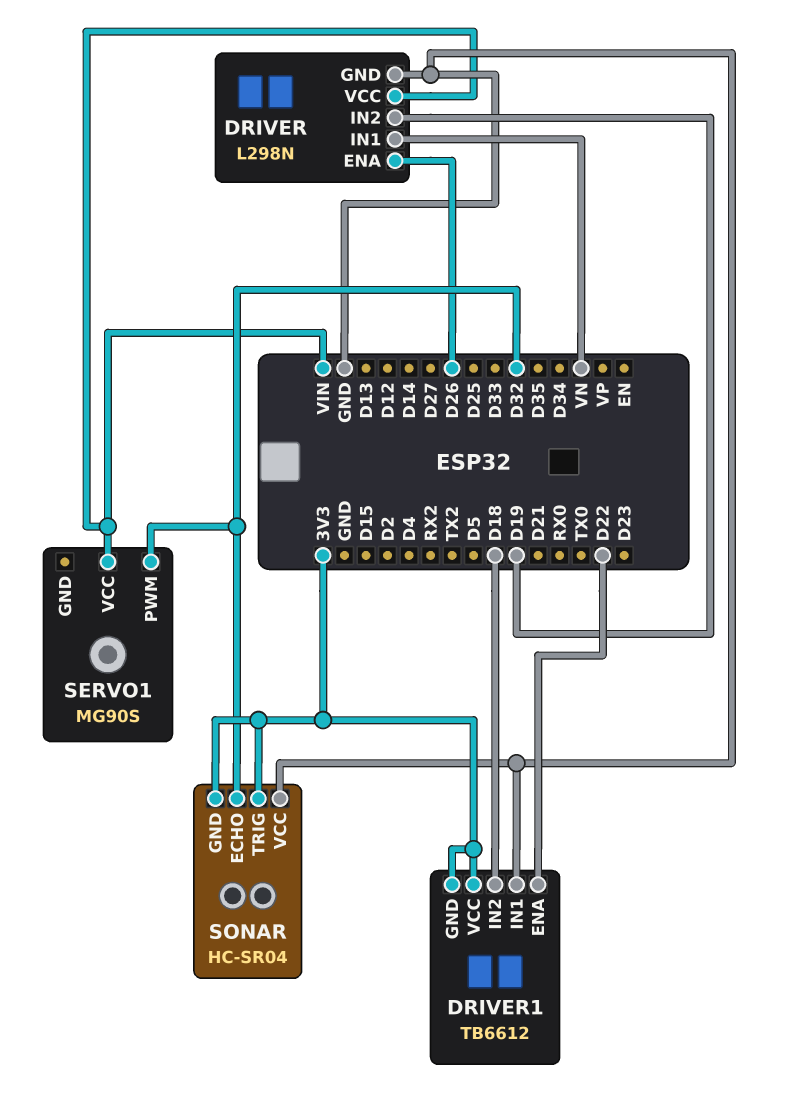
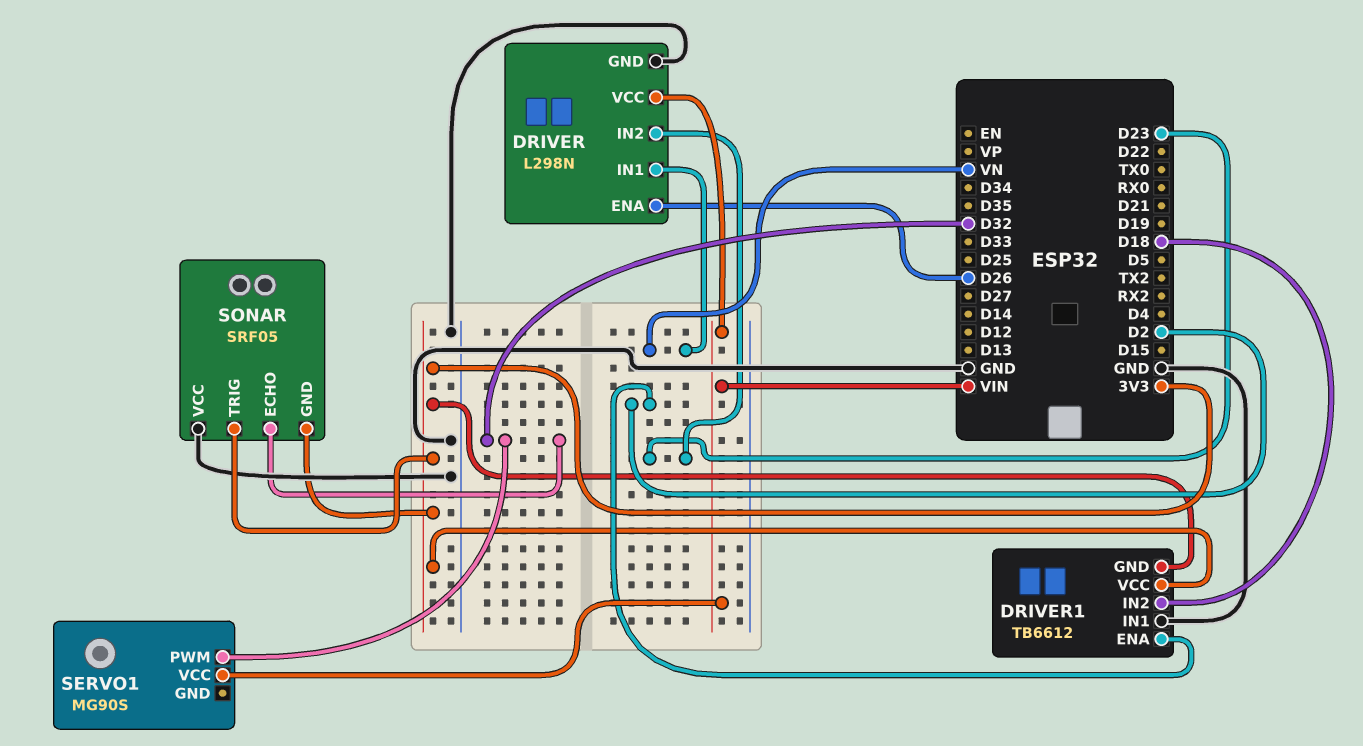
DRIVER pin IN2: D19 -> D23
DRIVER1 pin ENA: D22 -> D2
SONAR: HC-SR04 -> SRF05

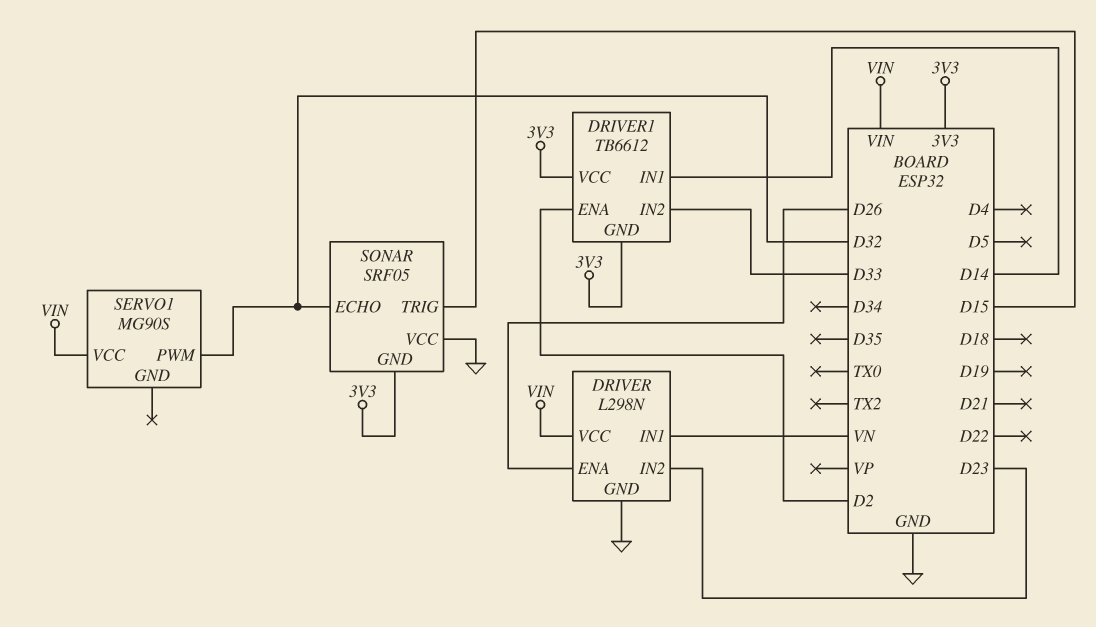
DRIVER1 pin IN1: GND -> D14
DRIVER1 pin IN2: D18 -> D33
SONAR pin TRIG: 3V3 -> D15

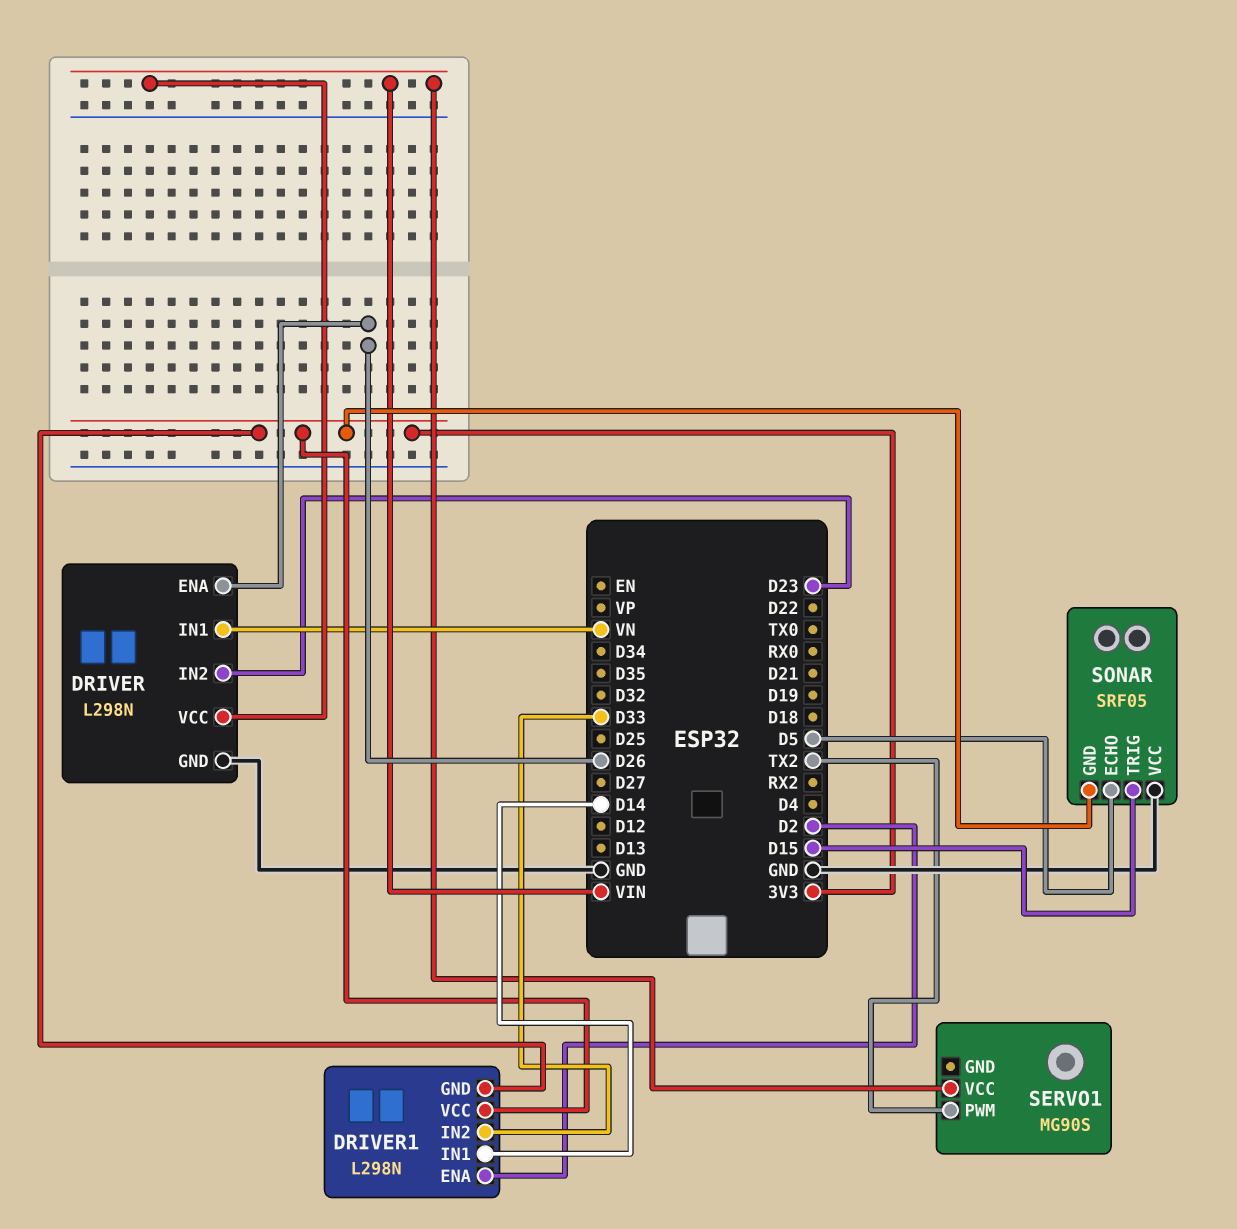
DRIVER1: TB6612 -> L298N
SERVO1 pin PWM: D32 -> TX2
SONAR pin ECHO: D32 -> D5

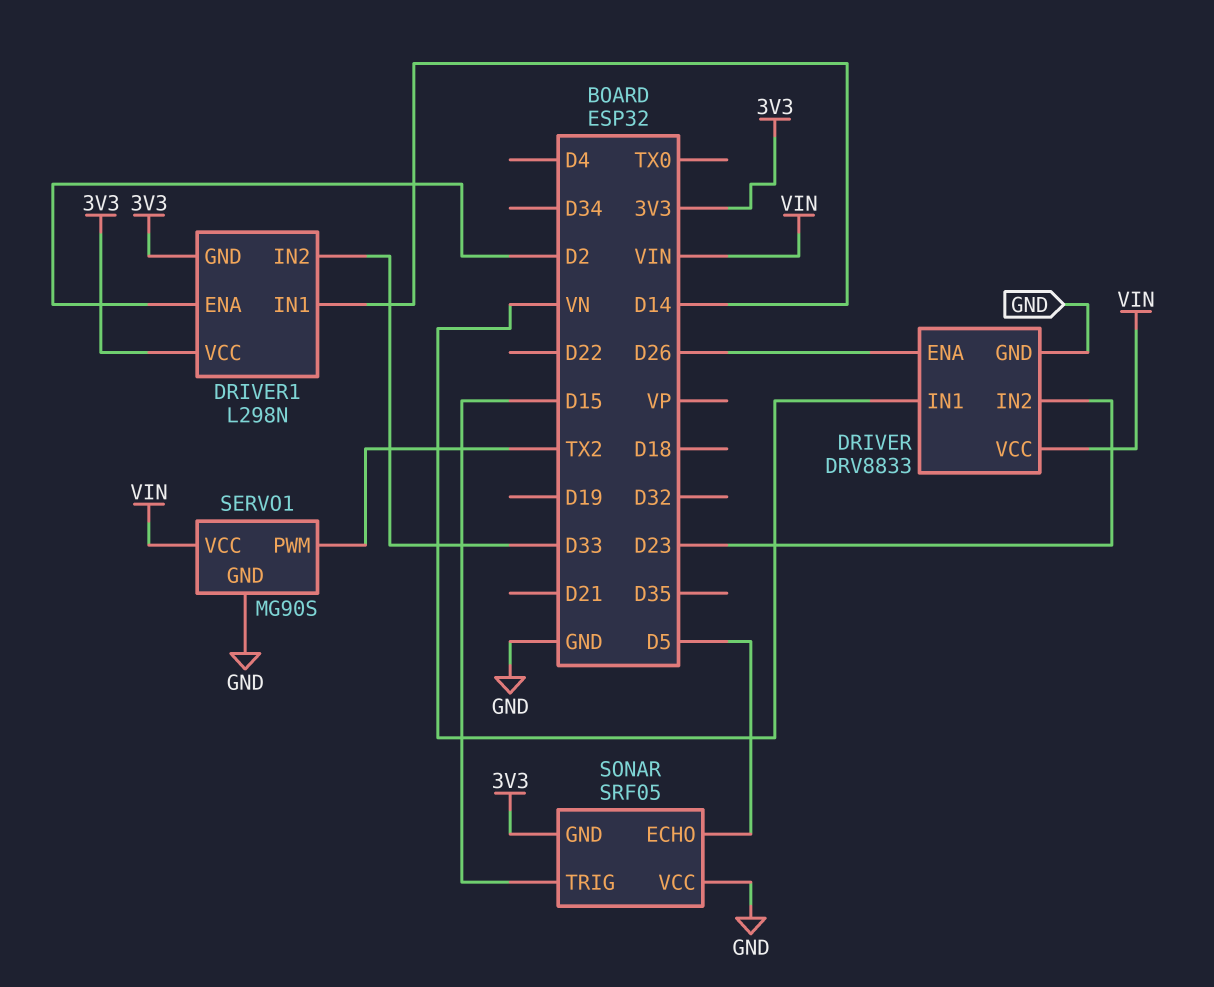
DRIVER: L298N -> DRV8833
SERVO1 pin GND: none -> GND

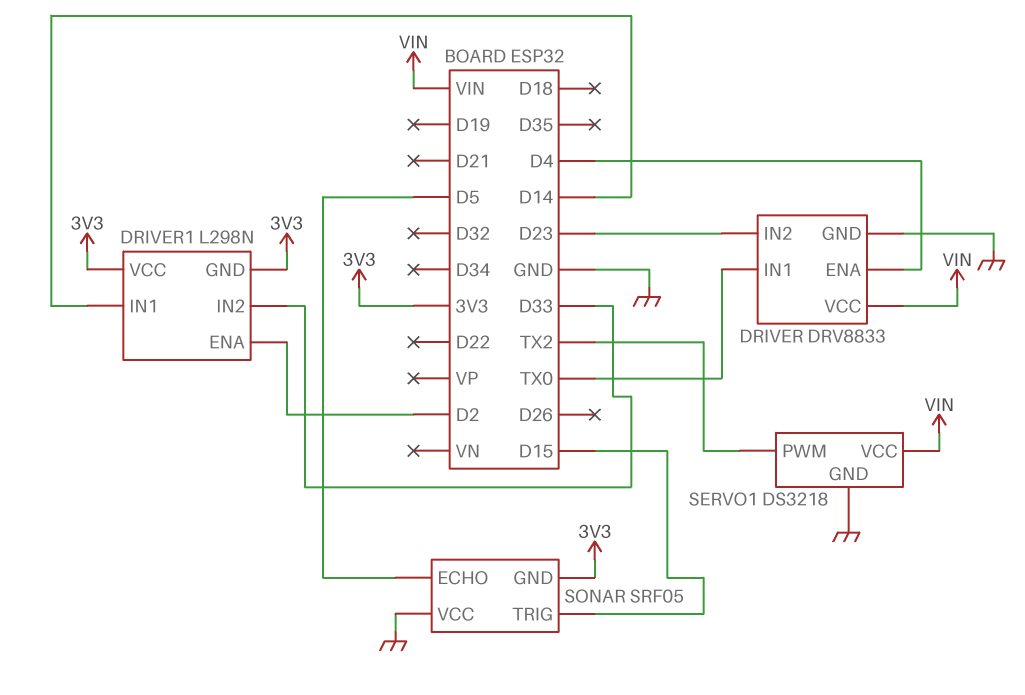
DRIVER pin ENA: D26 -> D4
DRIVER pin IN1: VN -> TX0
SERVO1: MG90S -> DS3218

